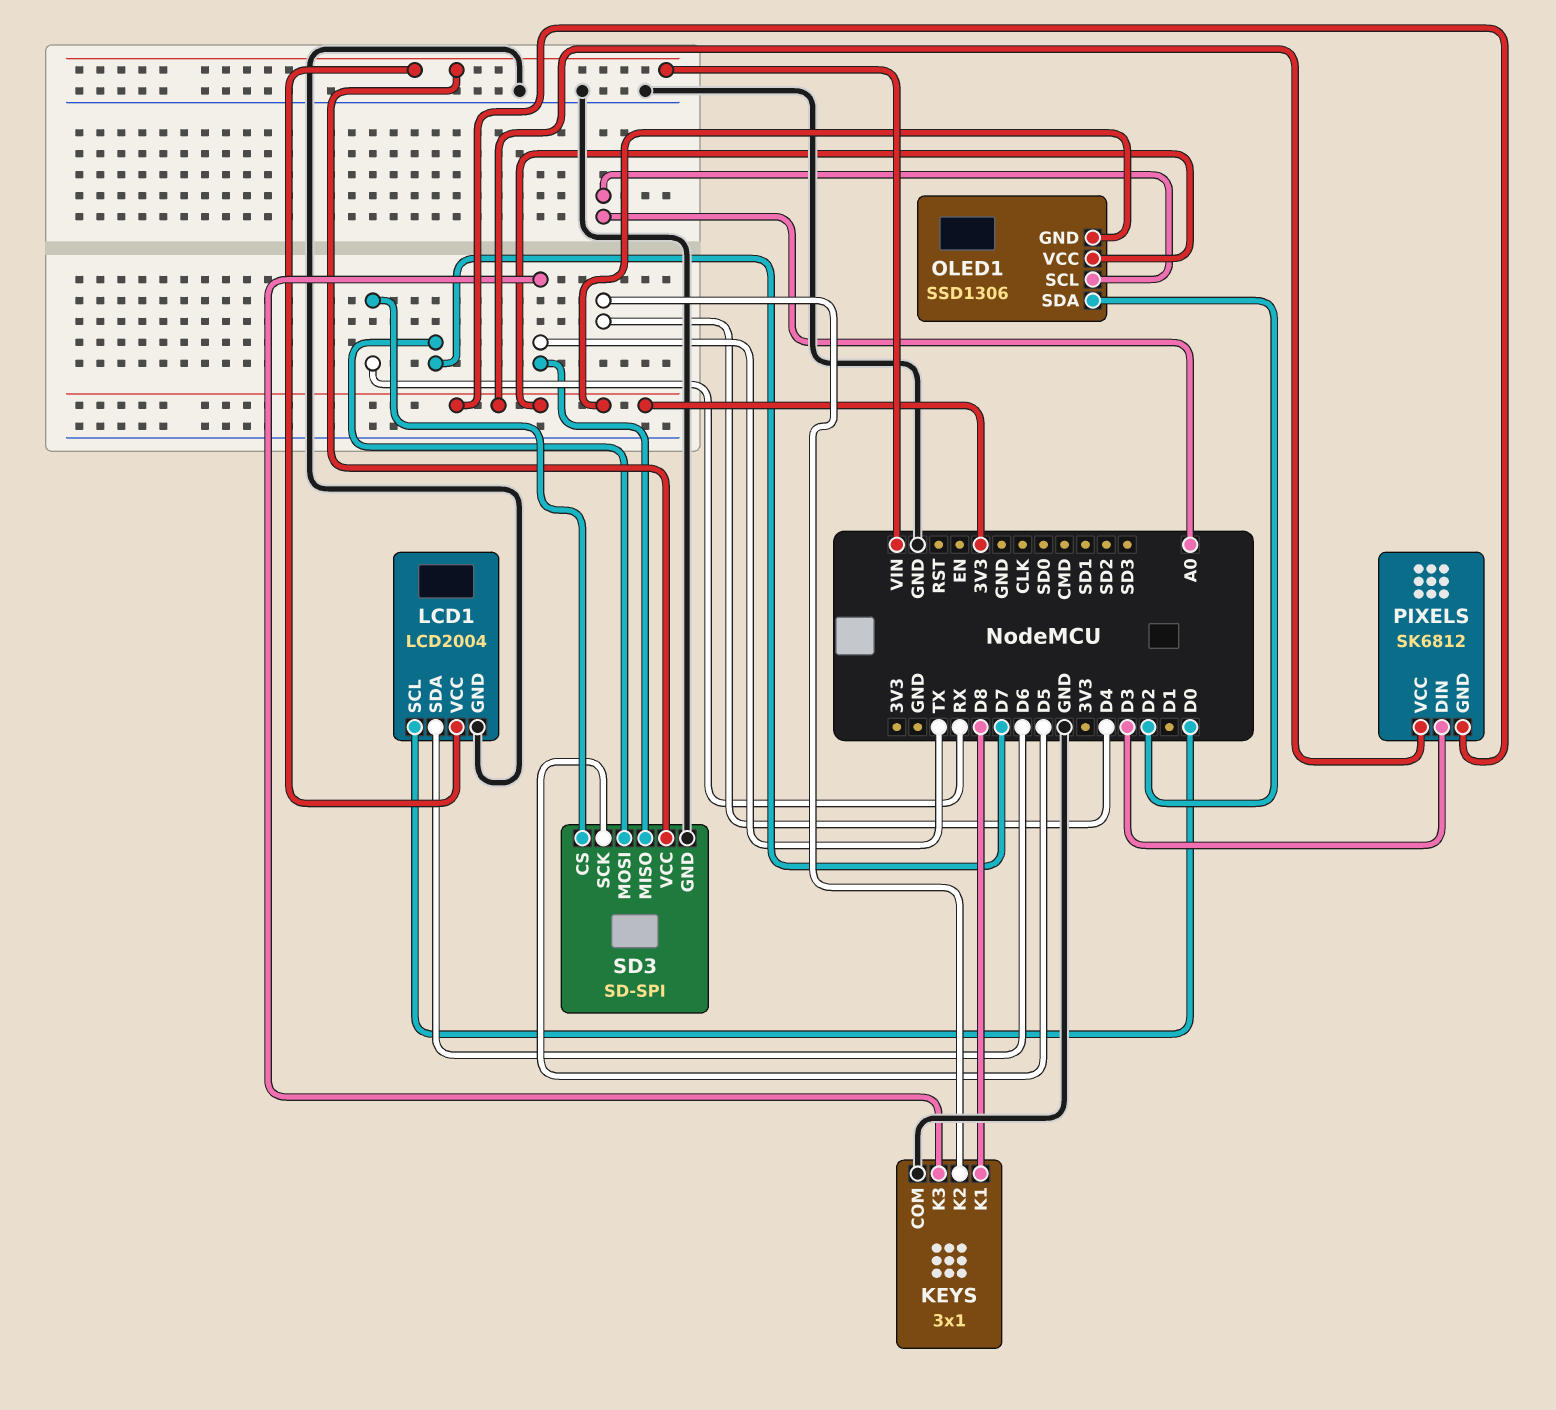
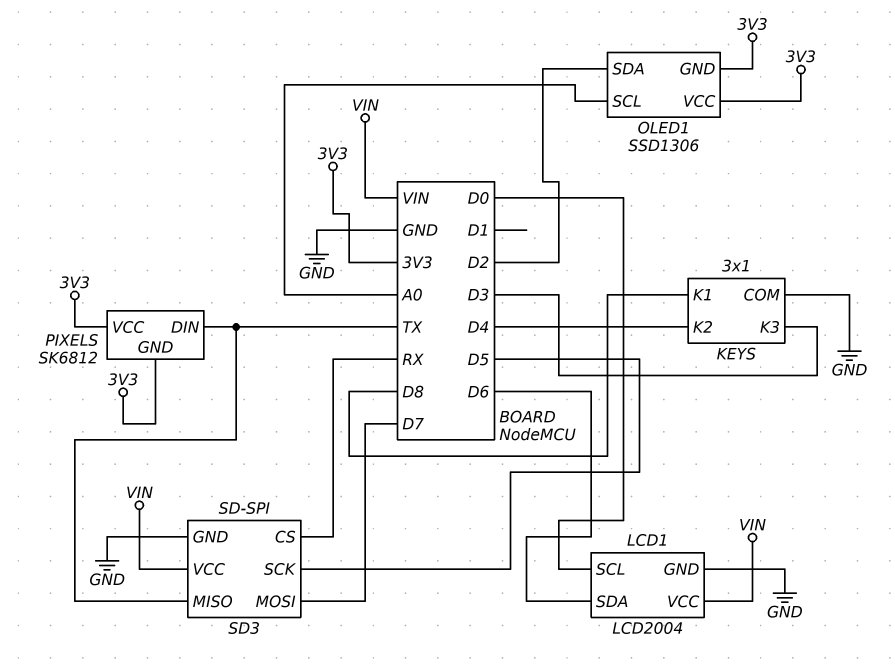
KEYS pin K3: TX -> D3
PIXELS pin DIN: D3 -> TX

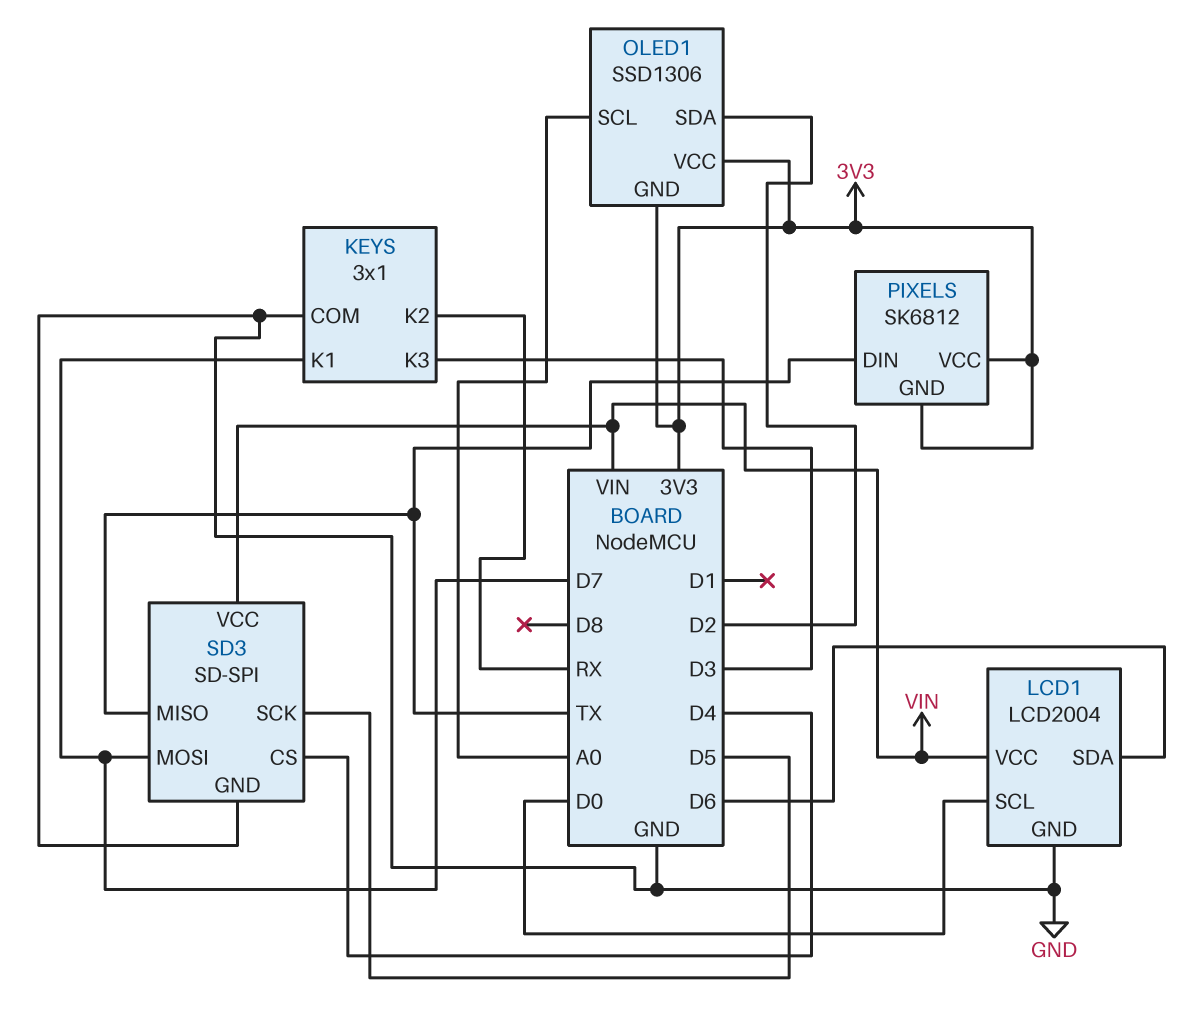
KEYS pin K1: D8 -> D7
KEYS pin K2: D4 -> RX
SD3 pin CS: RX -> D4

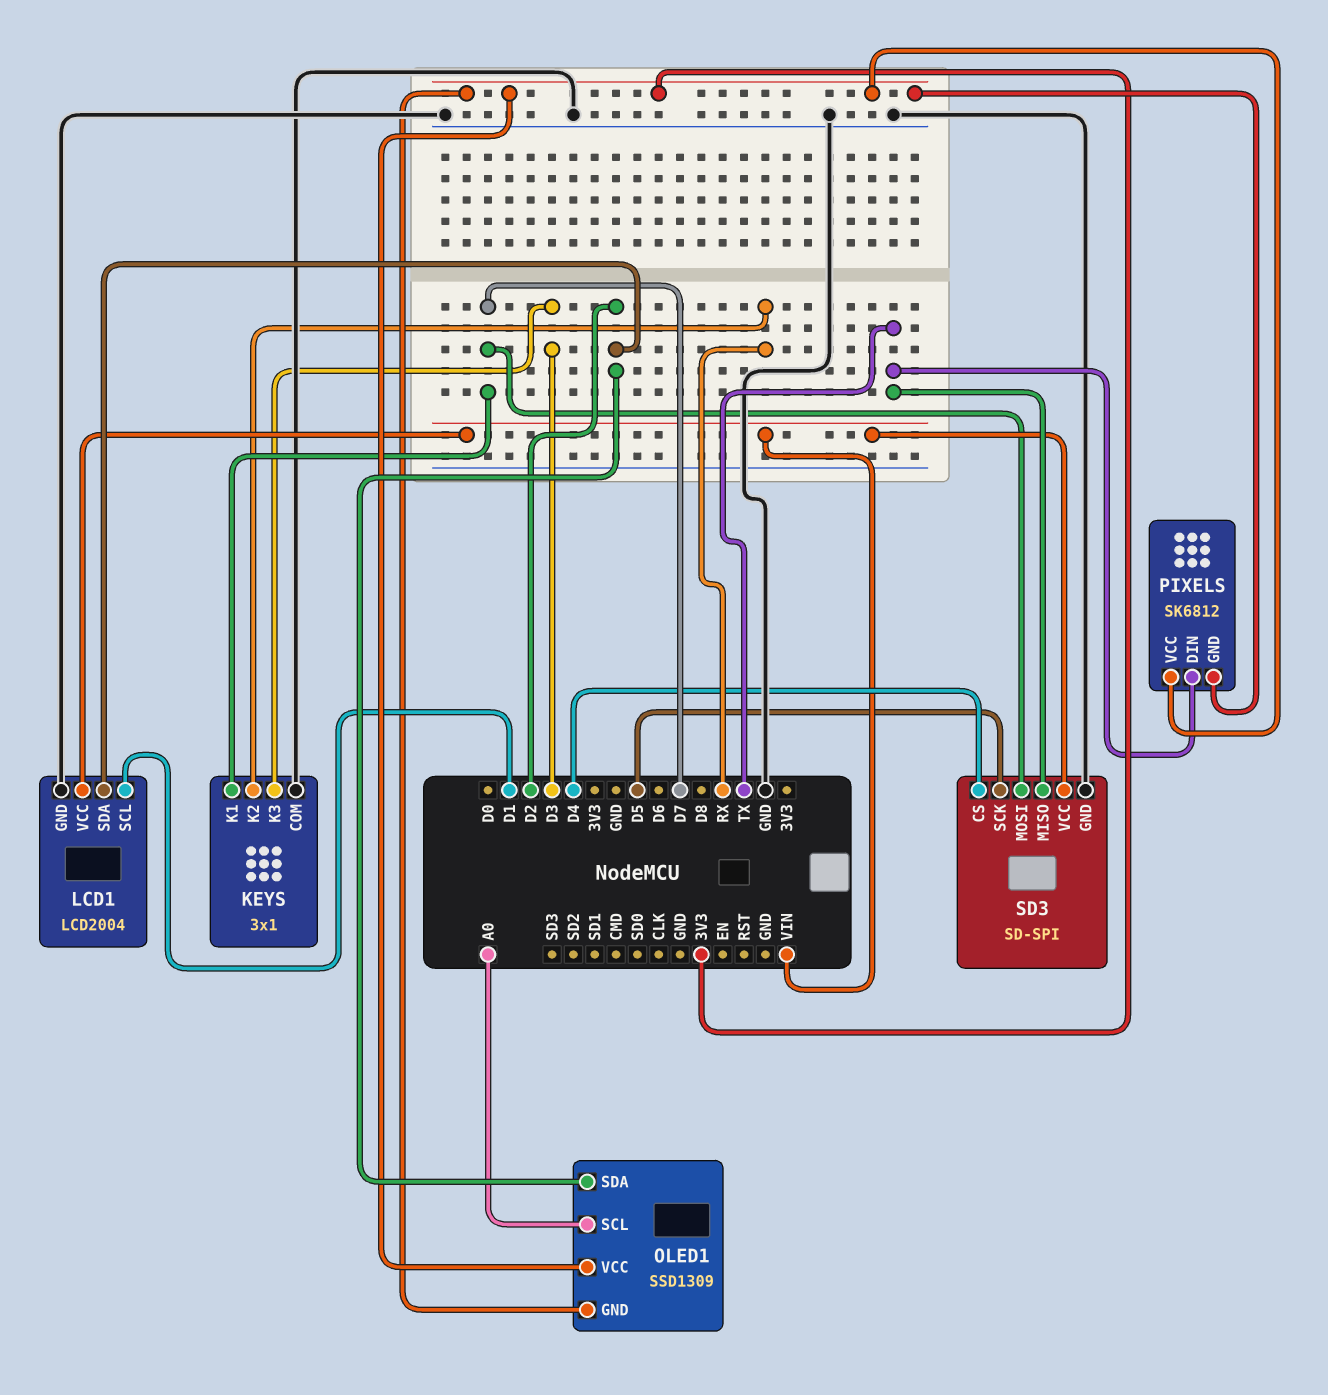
LCD1 pin SCL: D0 -> D1
LCD1 pin SDA: D6 -> D2
OLED1: SSD1306 -> SSD1309

